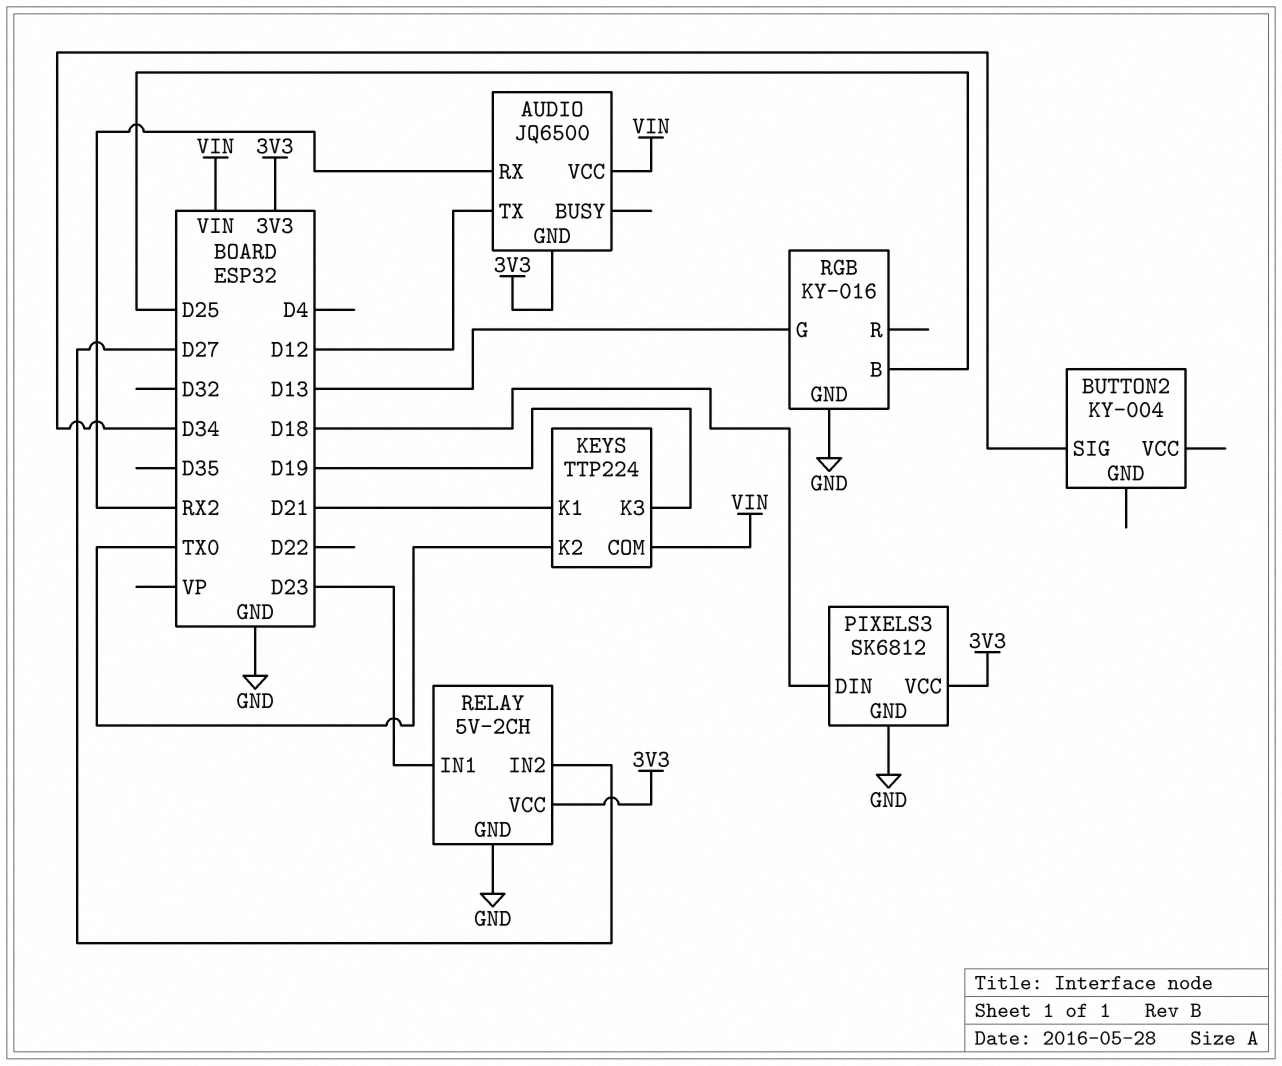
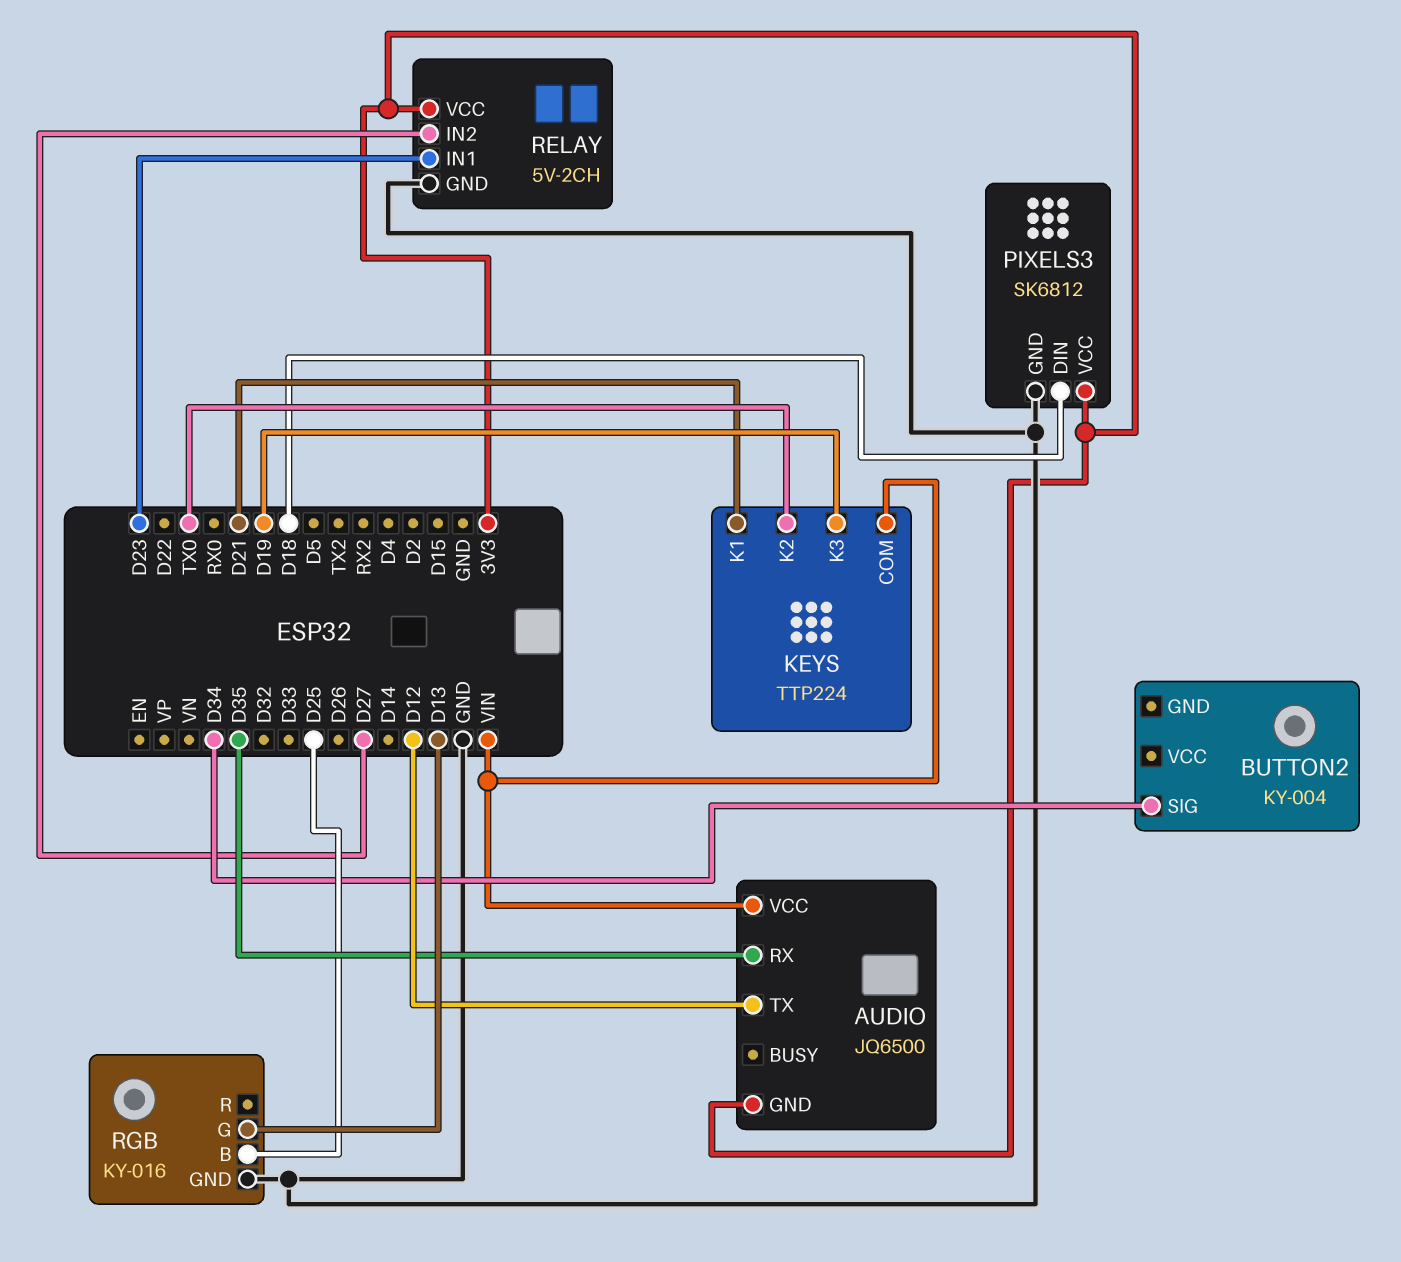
AUDIO pin RX: RX2 -> D35

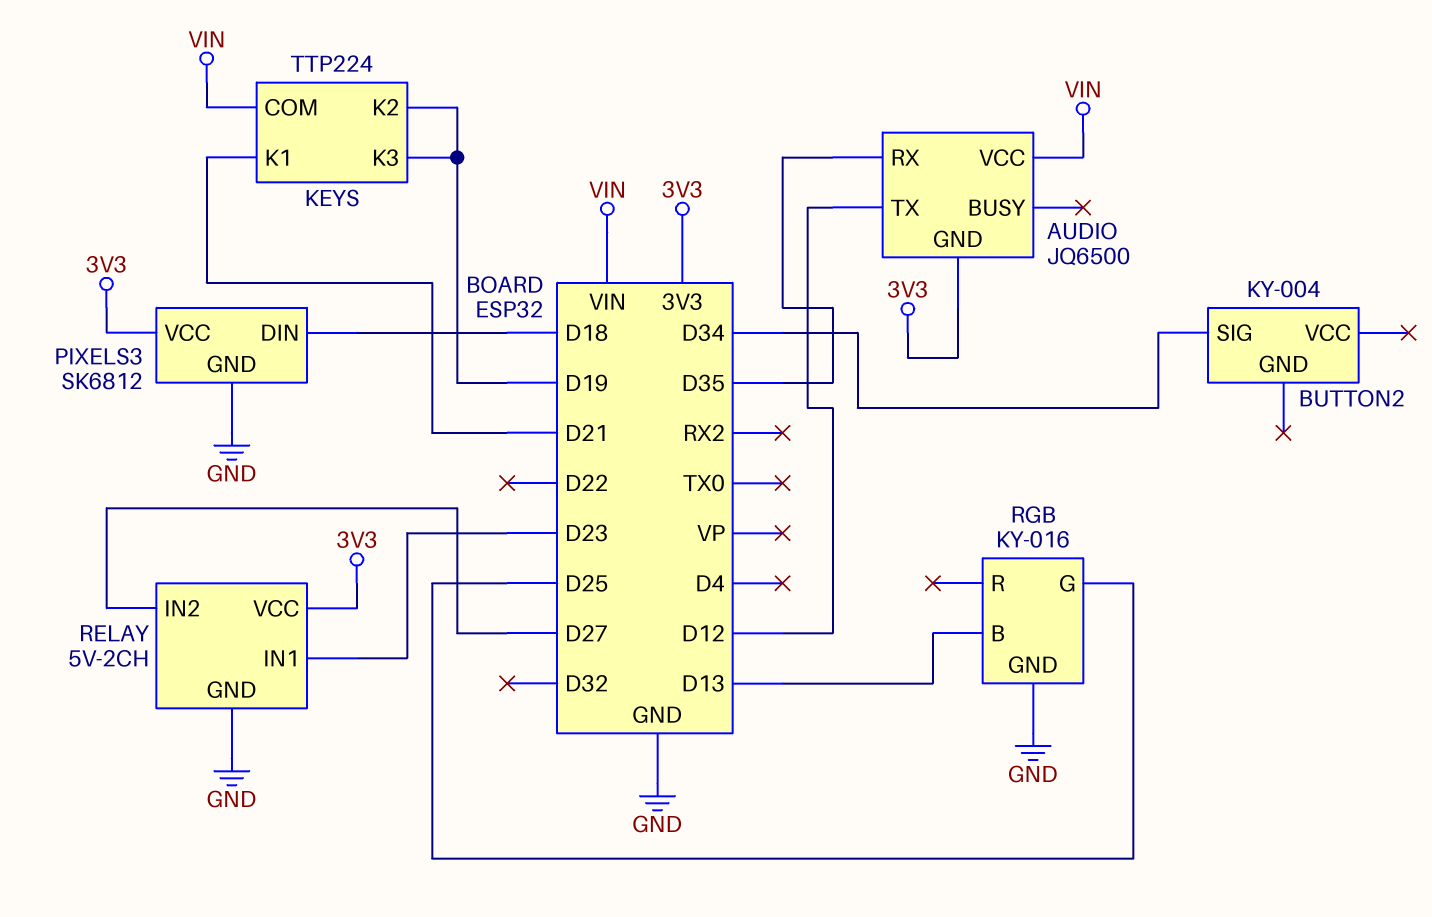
KEYS pin K2: TX0 -> D19
RGB pin B: D25 -> D13
RGB pin G: D13 -> D25

